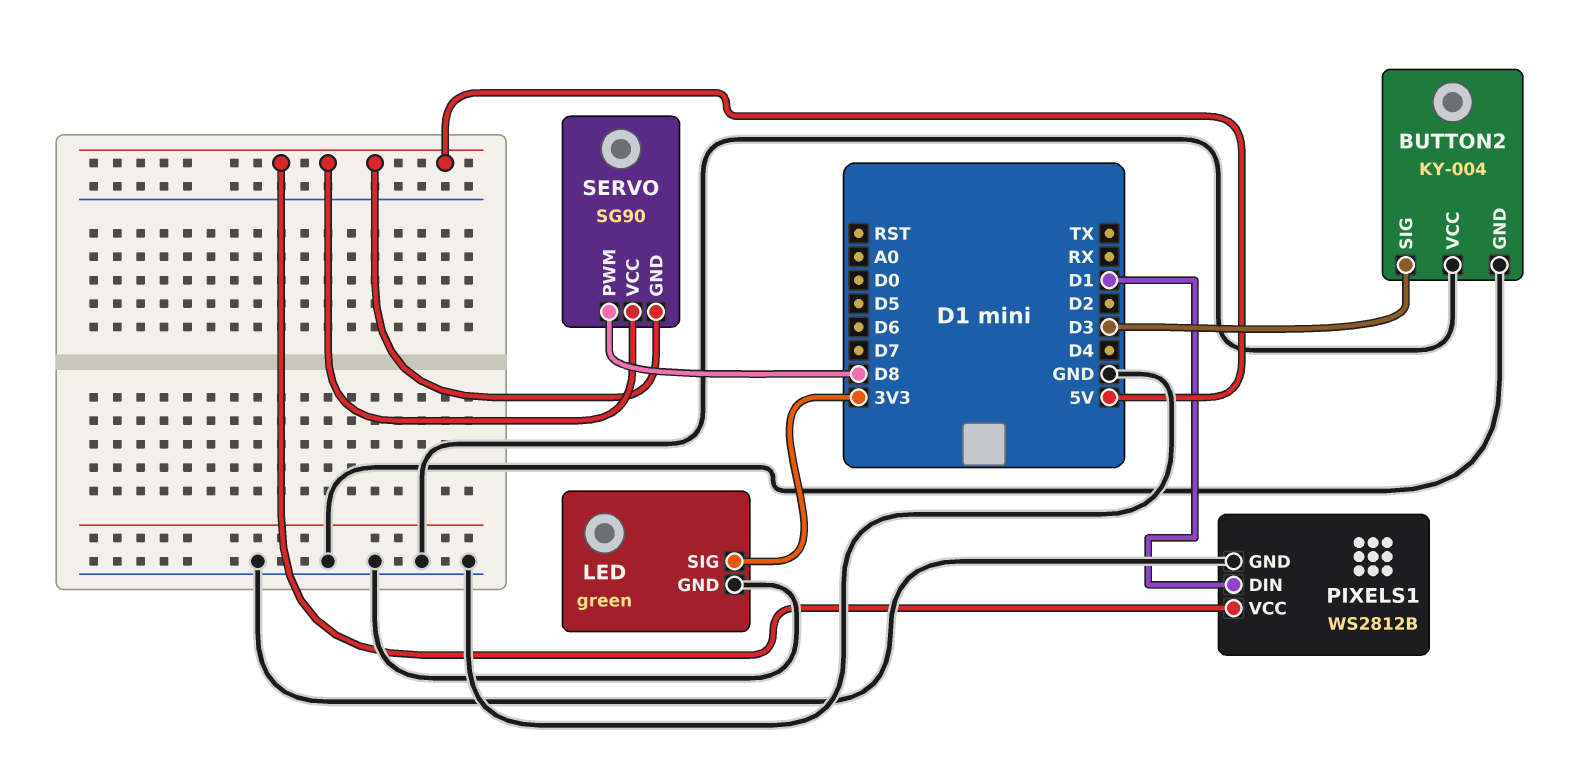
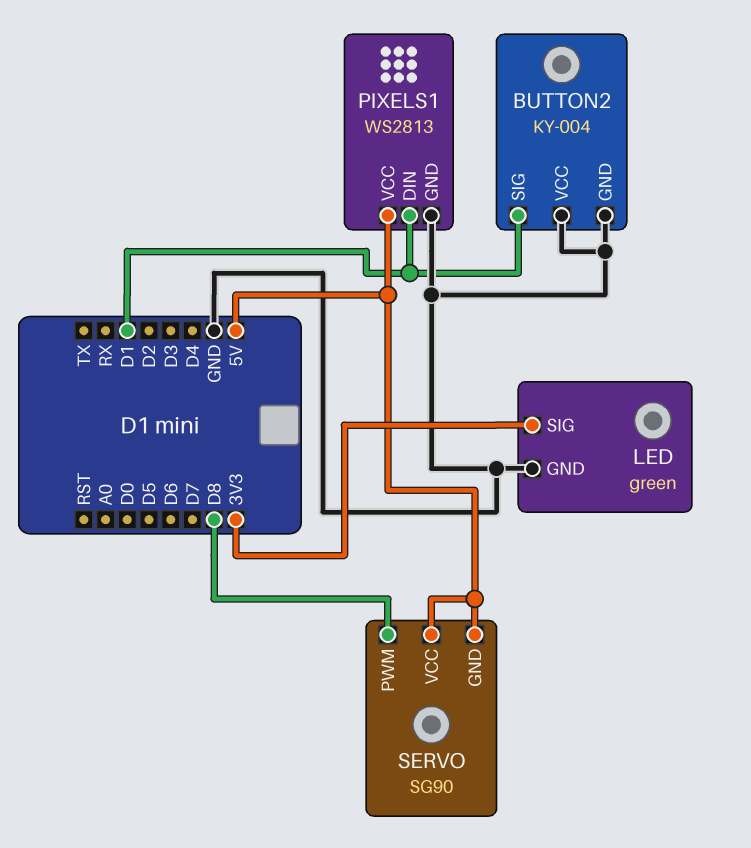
BUTTON2 pin SIG: D3 -> D1
PIXELS1: WS2812B -> WS2813

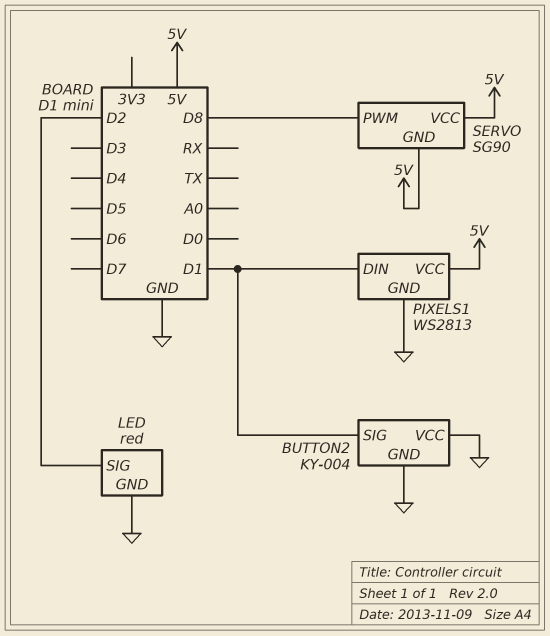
LED: green -> red
LED pin SIG: 3V3 -> D2

